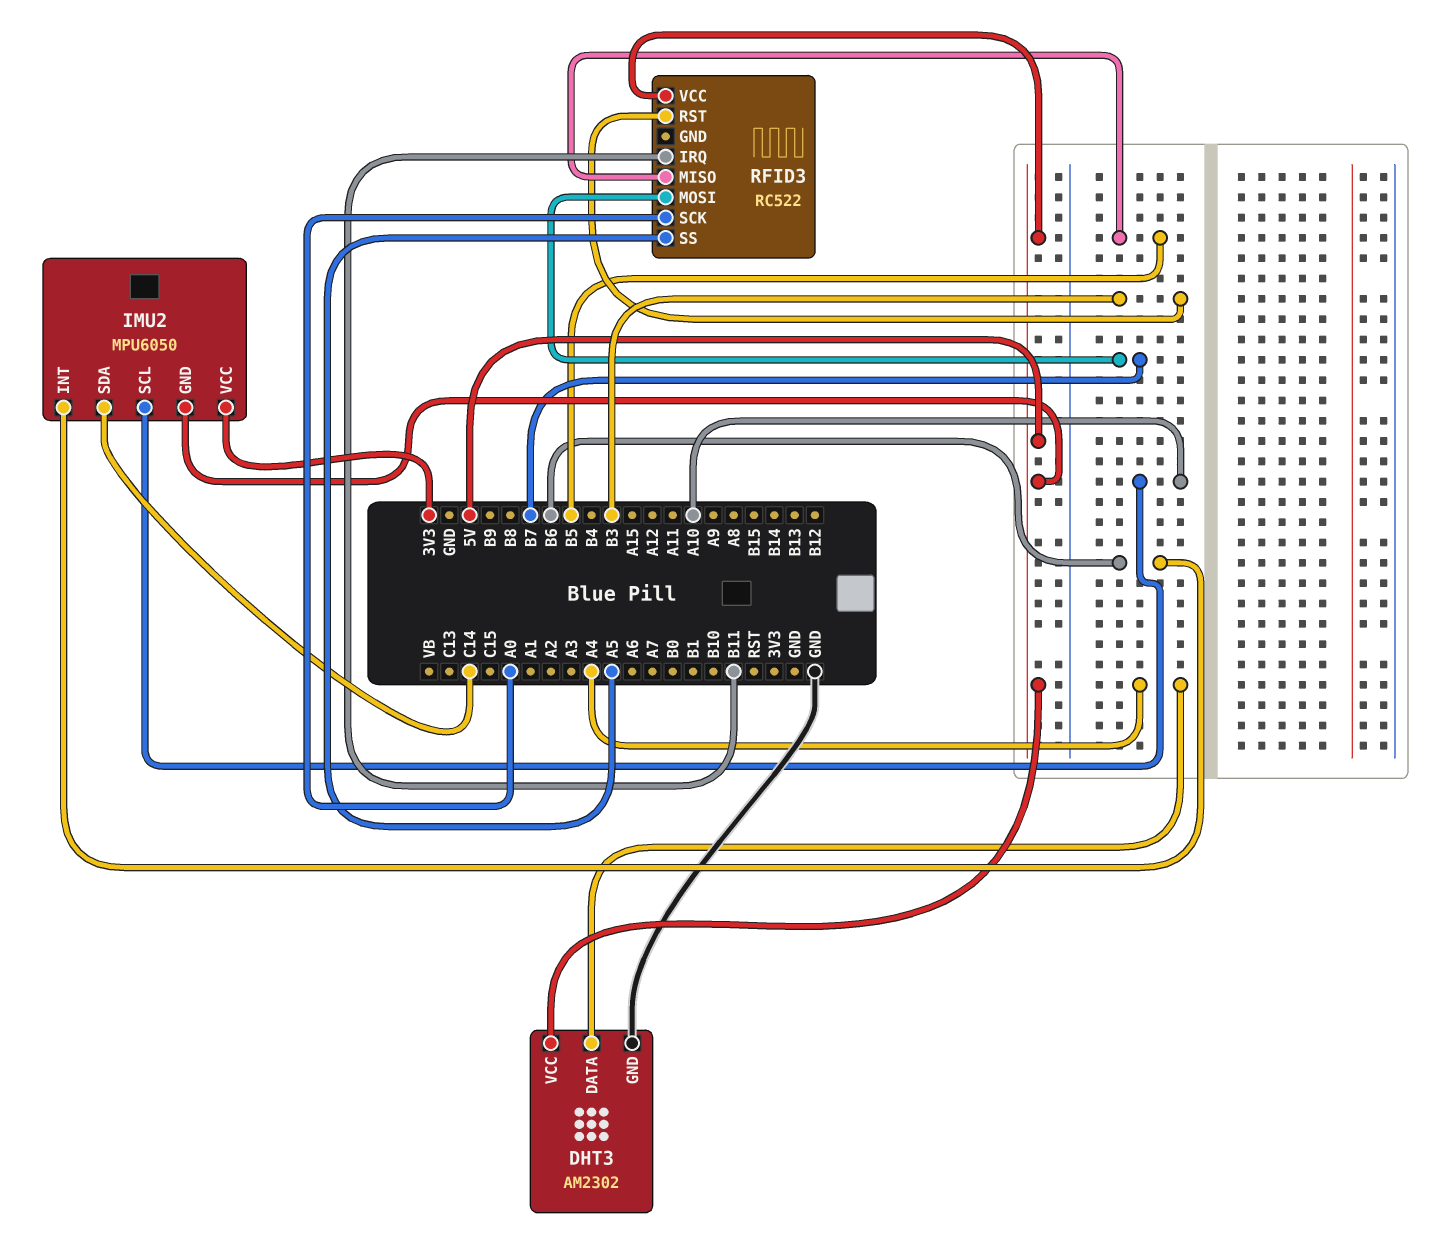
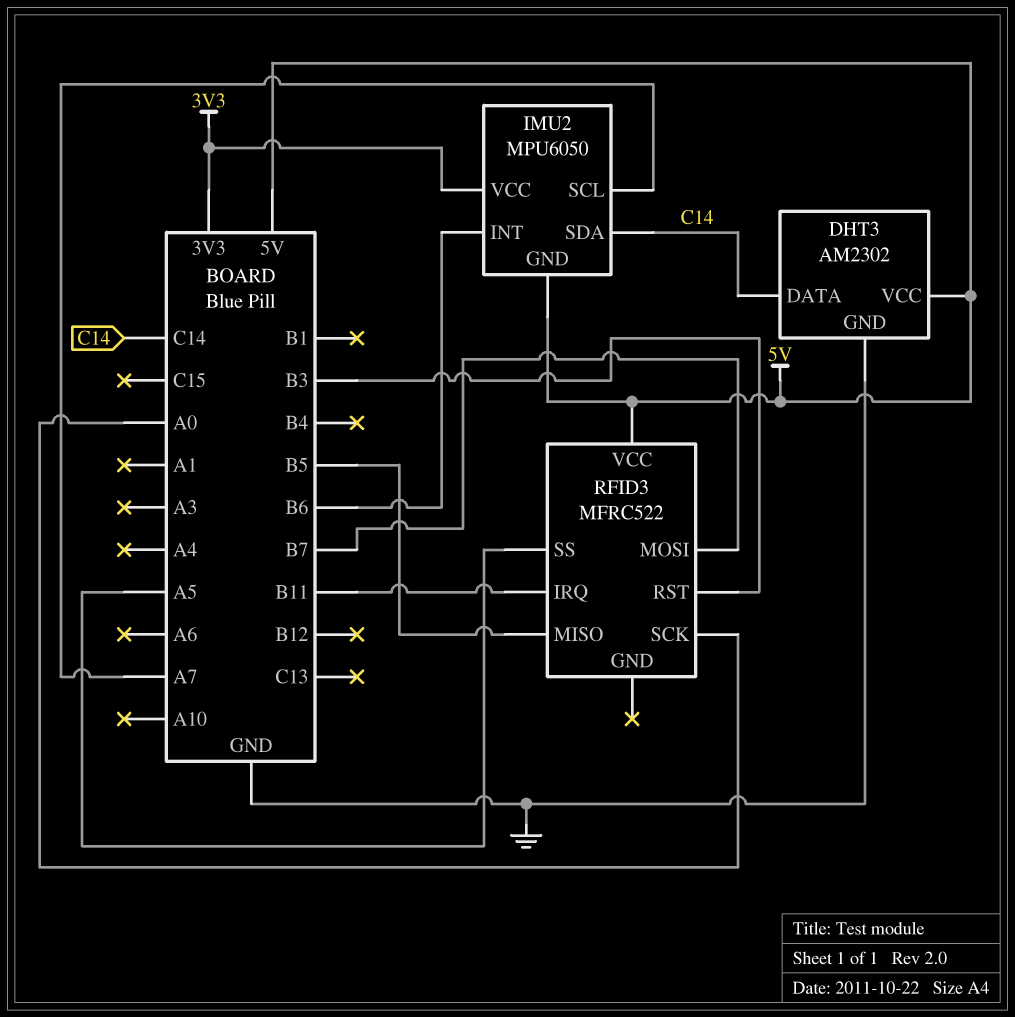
DHT3 pin DATA: A4 -> C14
IMU2 pin SCL: A10 -> A7
RFID3: RC522 -> MFRC522

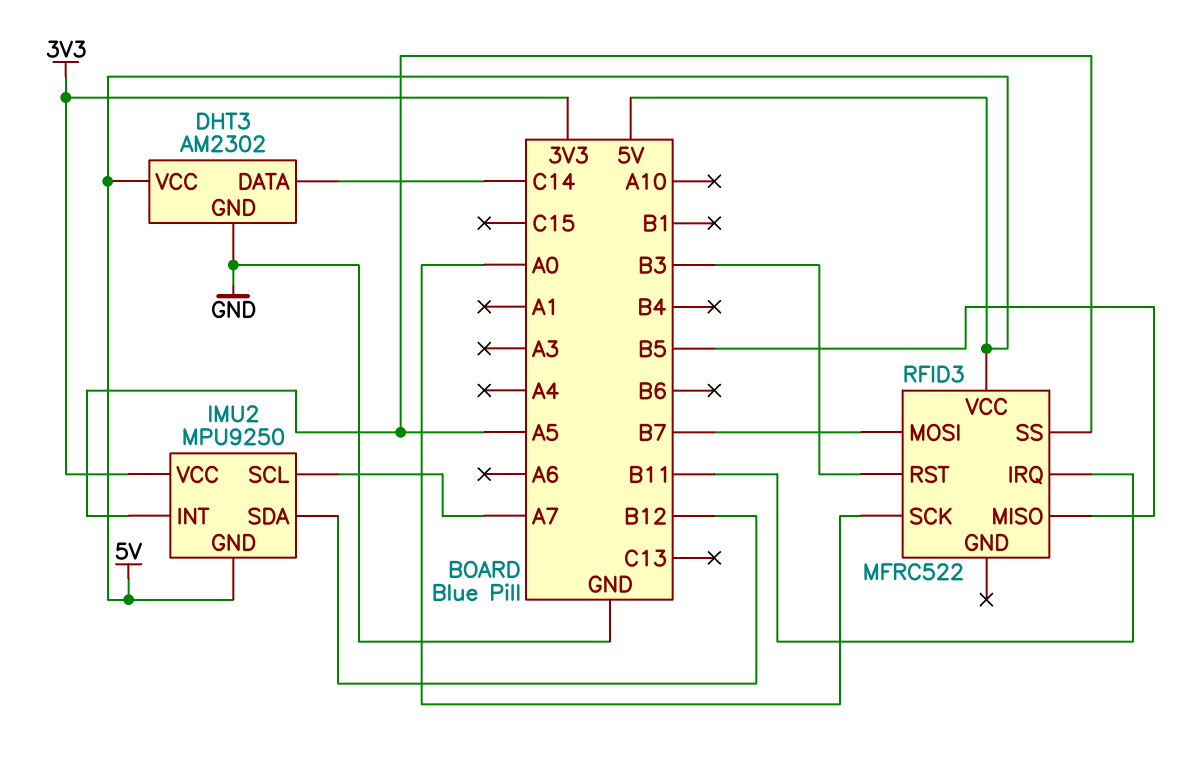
IMU2: MPU6050 -> MPU9250
IMU2 pin INT: B6 -> A5
IMU2 pin SDA: C14 -> B12

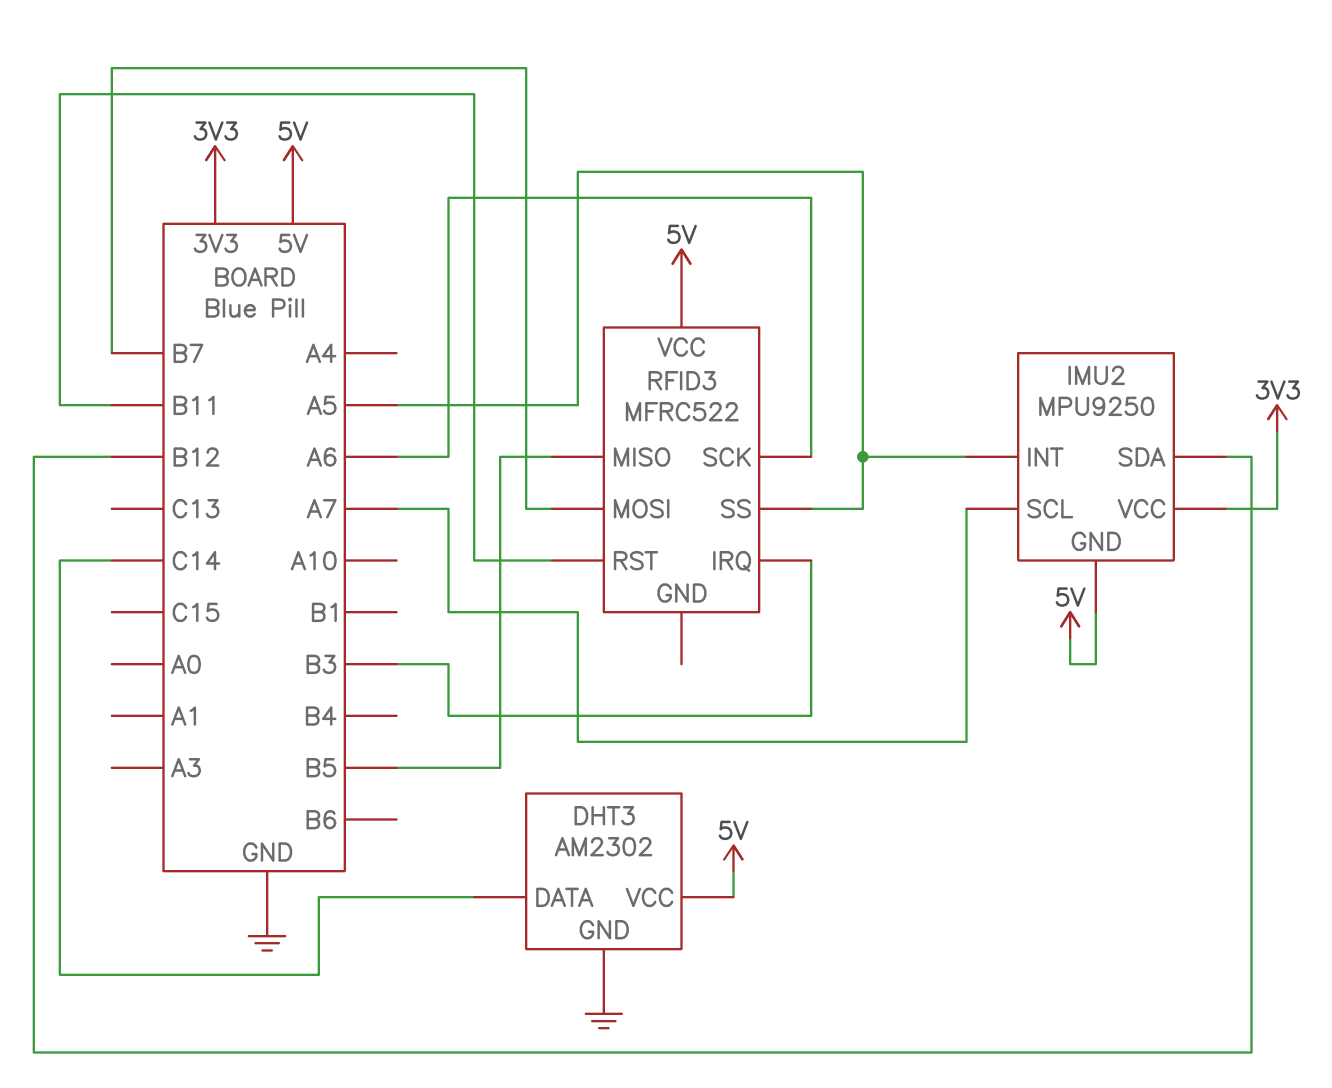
RFID3 pin IRQ: B11 -> B3
RFID3 pin RST: B3 -> B11
RFID3 pin SCK: A0 -> A6

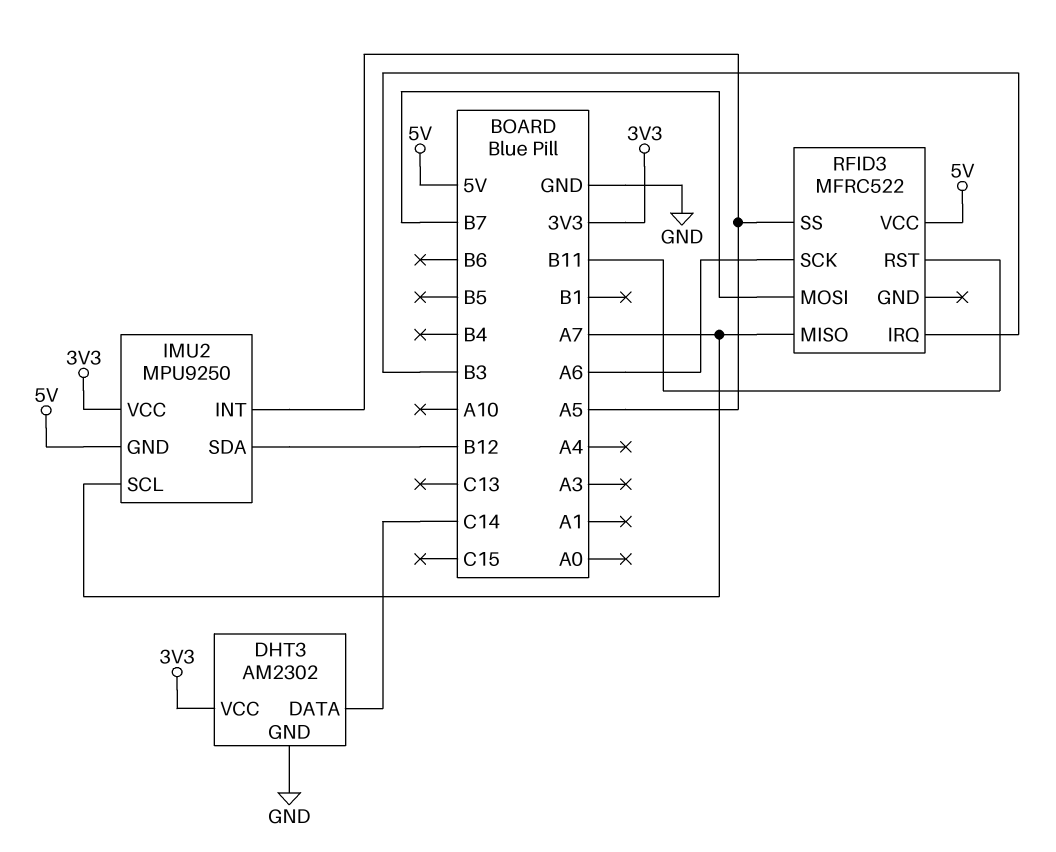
DHT3 pin VCC: 5V -> 3V3
RFID3 pin MISO: B5 -> A7

